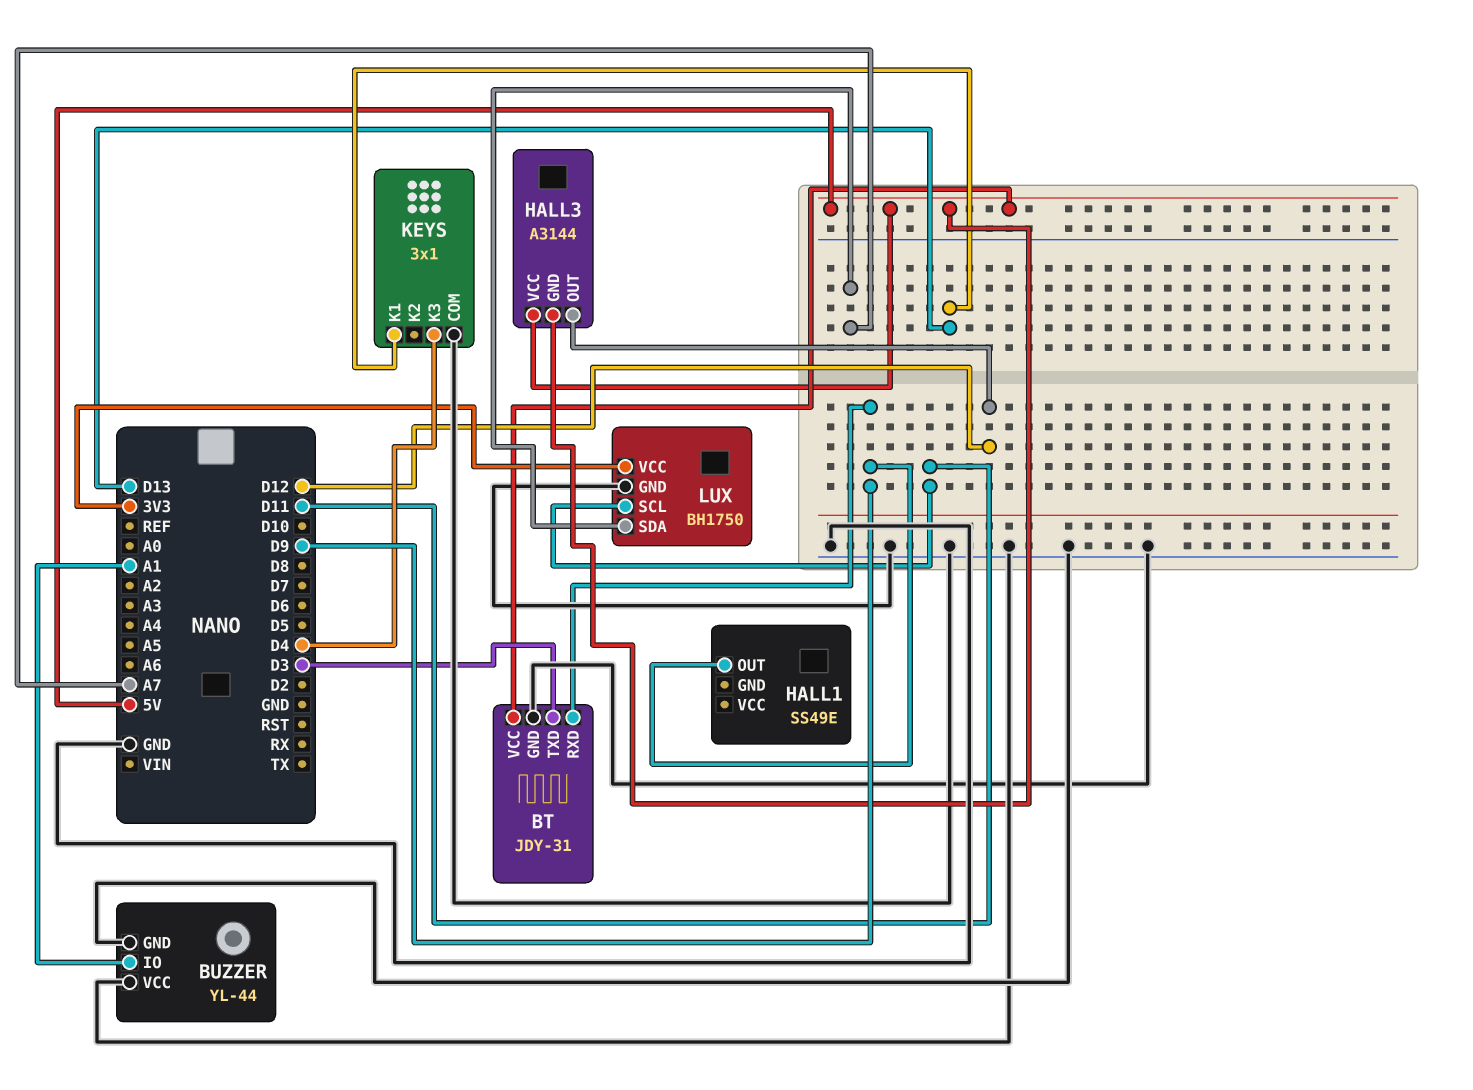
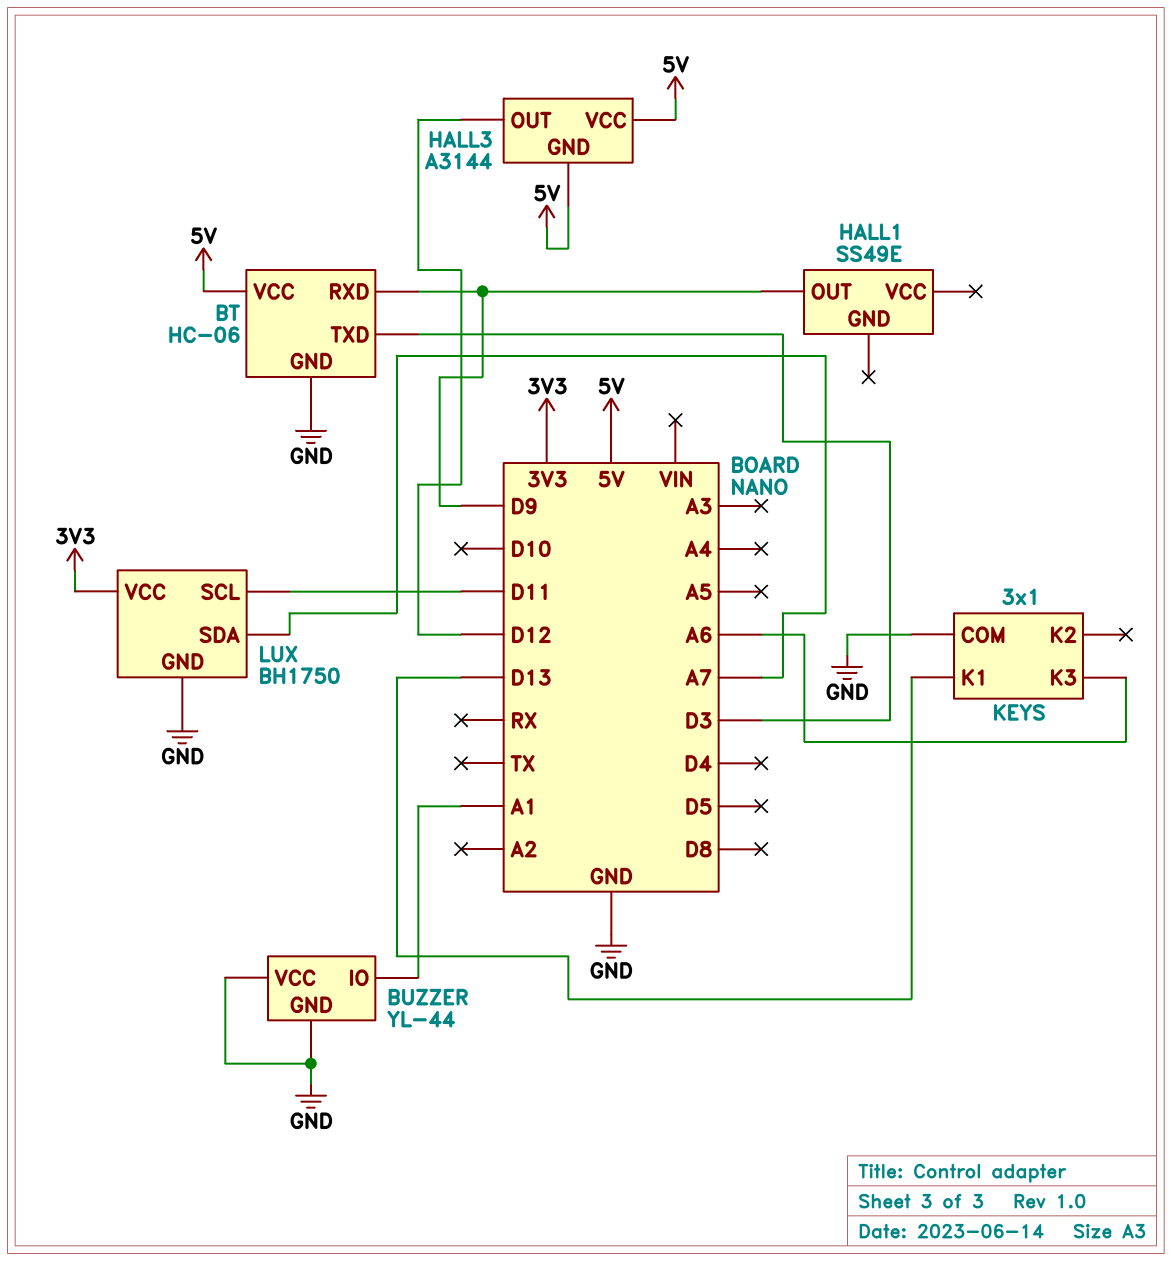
BT: JDY-31 -> HC-06
KEYS pin K3: D4 -> A6

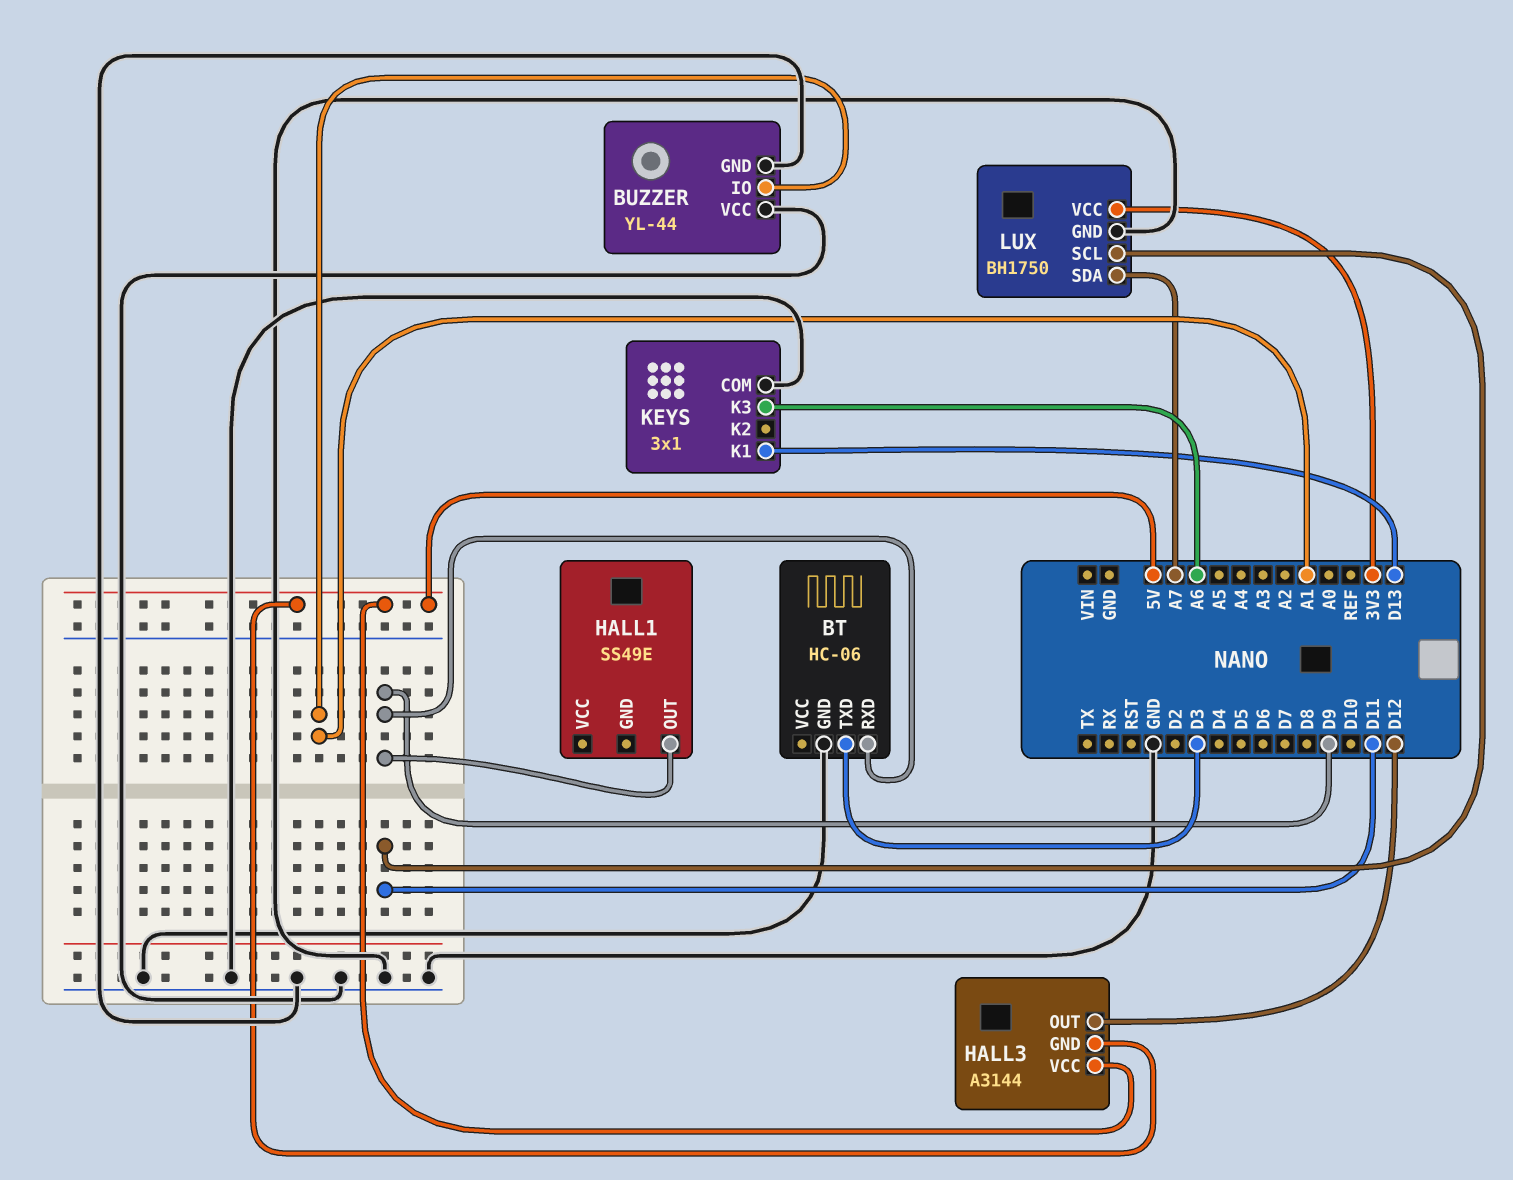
BT pin VCC: 5V -> none

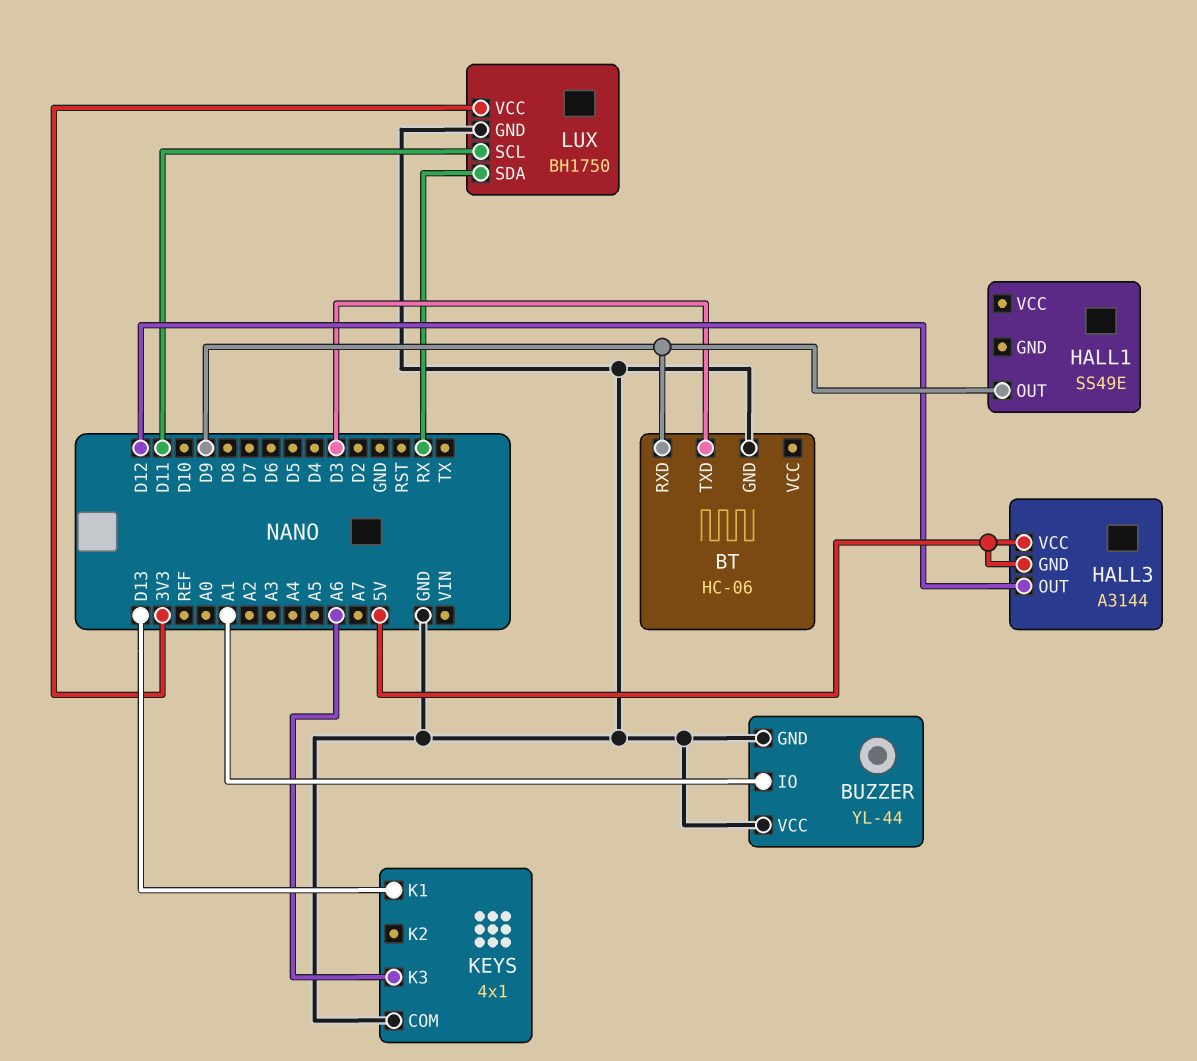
KEYS: 3x1 -> 4x1
LUX pin SDA: A7 -> RX

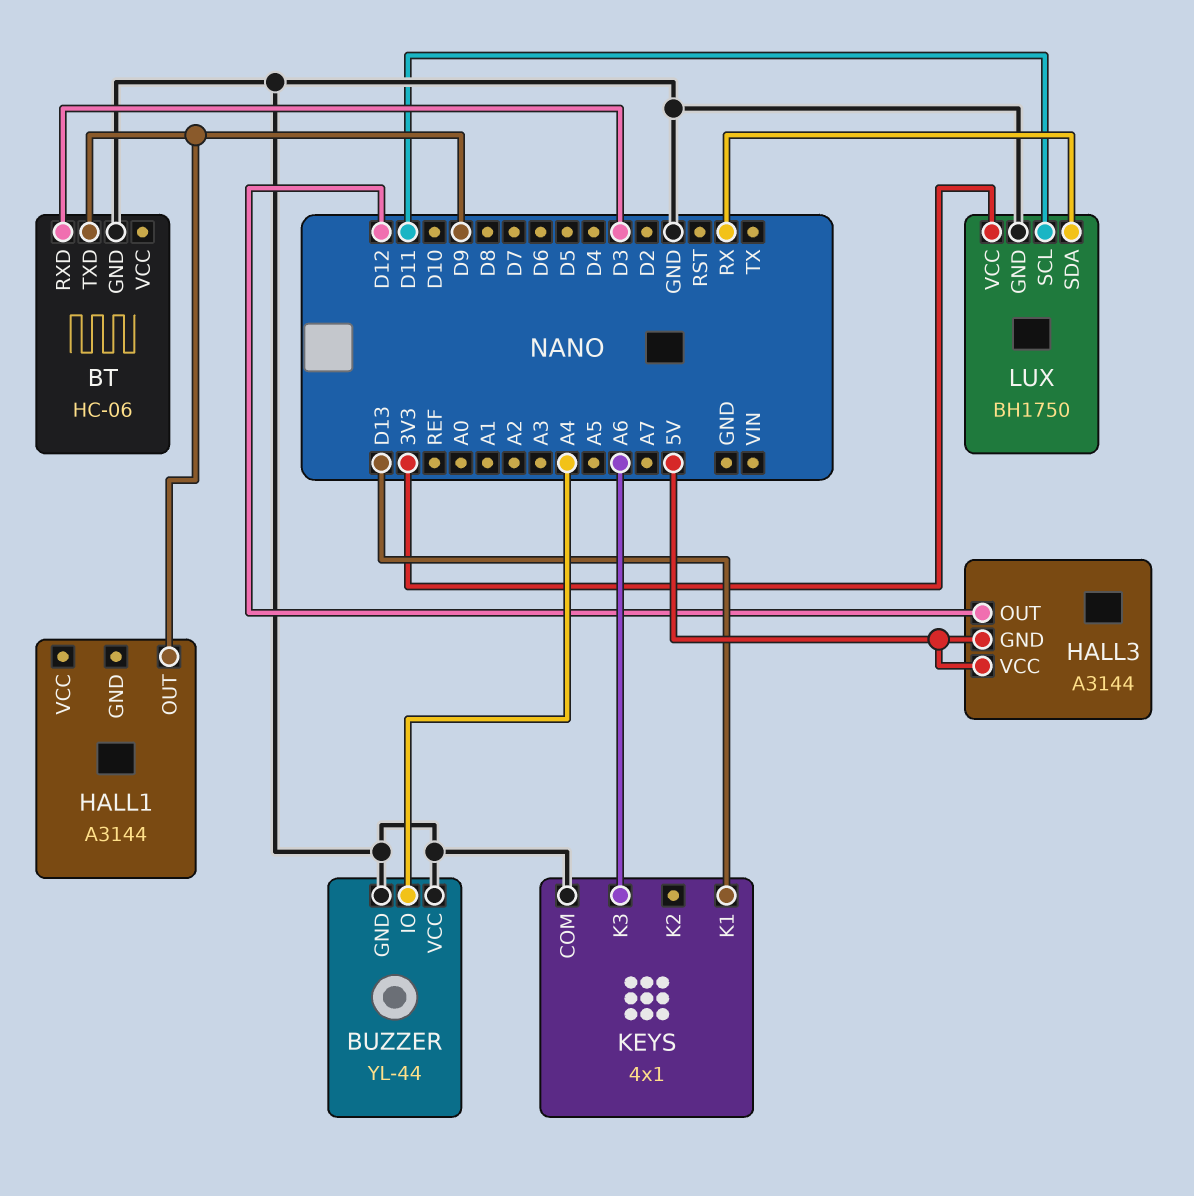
BT pin RXD: D9 -> D3
BT pin TXD: D3 -> D9
BUZZER pin IO: A1 -> A4
HALL1: SS49E -> A3144

